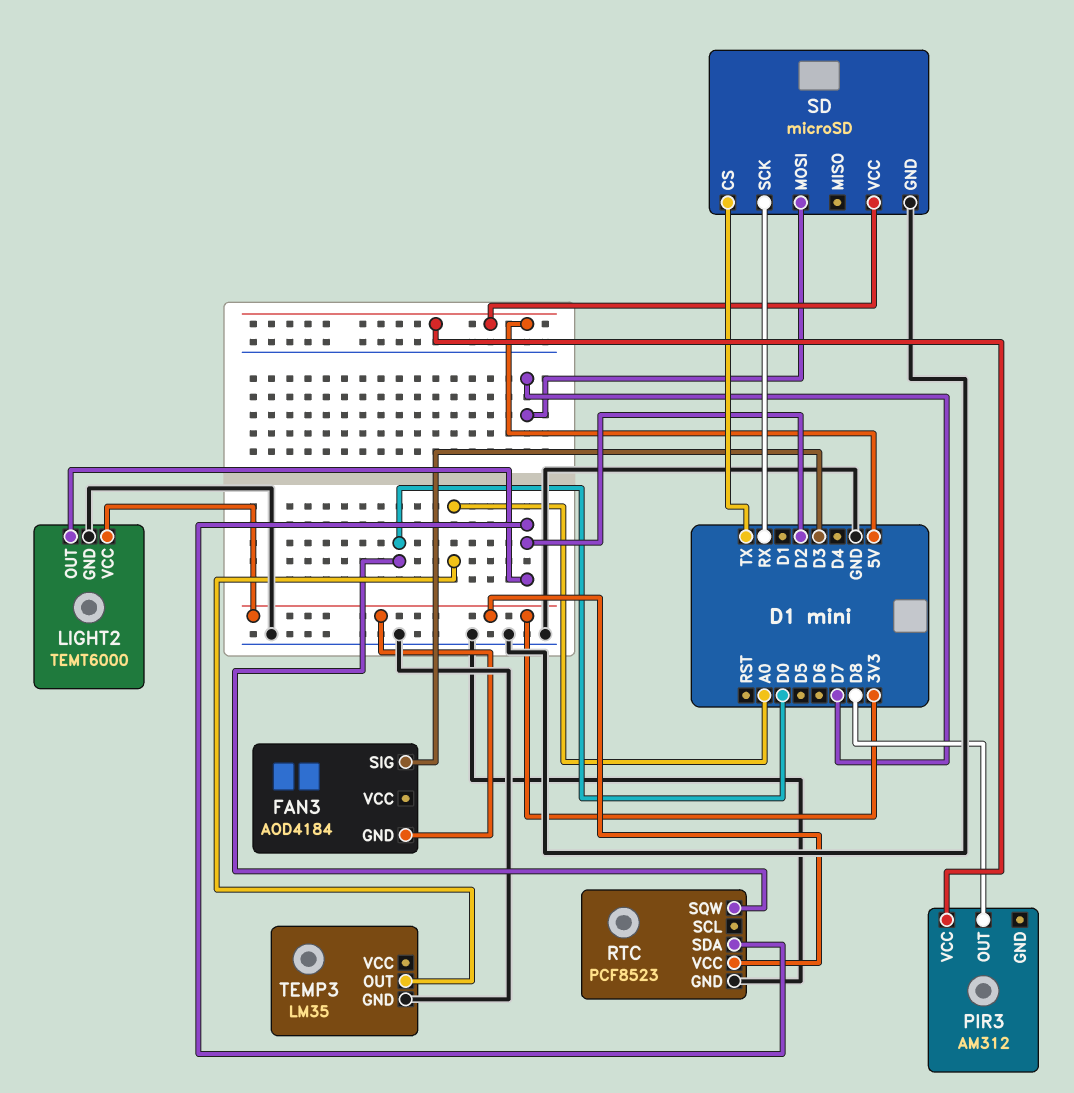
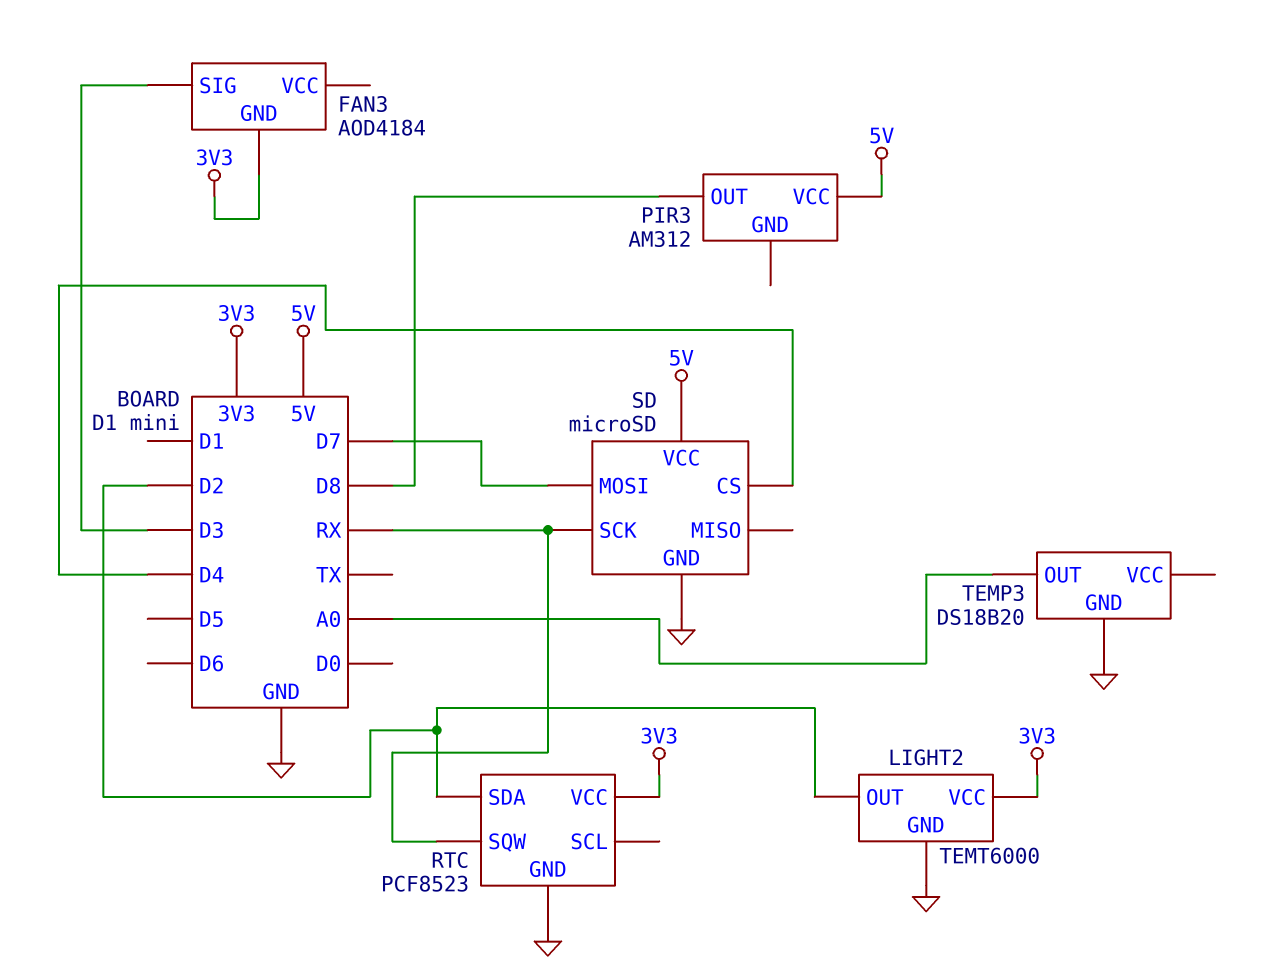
RTC pin SQW: D0 -> RX
SD pin CS: TX -> D4
TEMP3: LM35 -> DS18B20

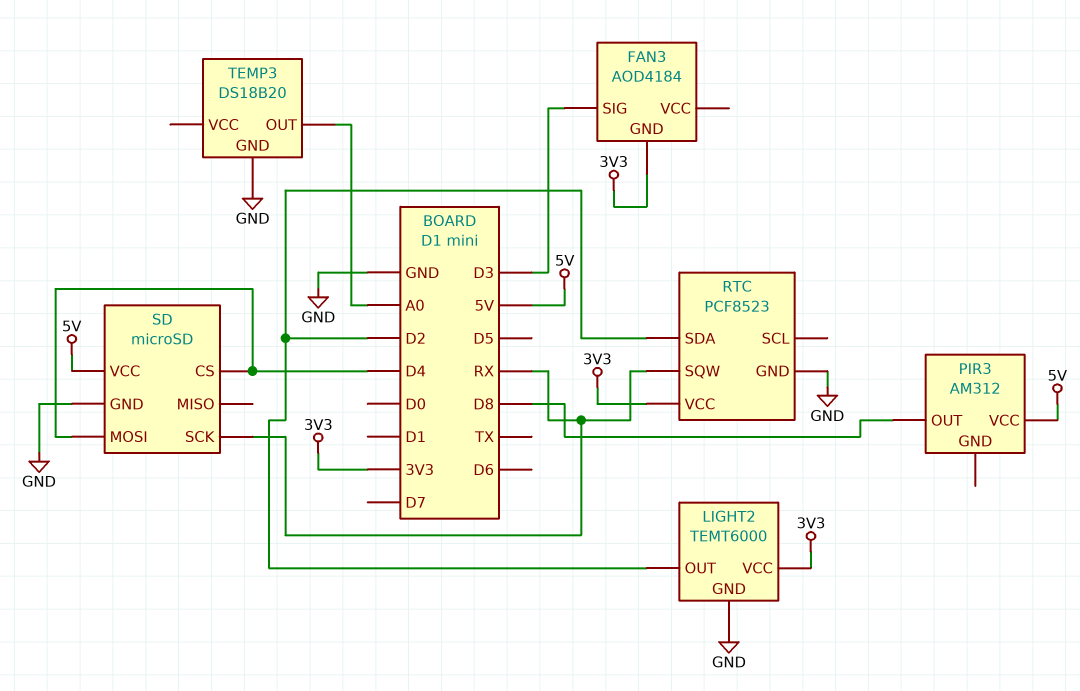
SD pin MOSI: D7 -> D4

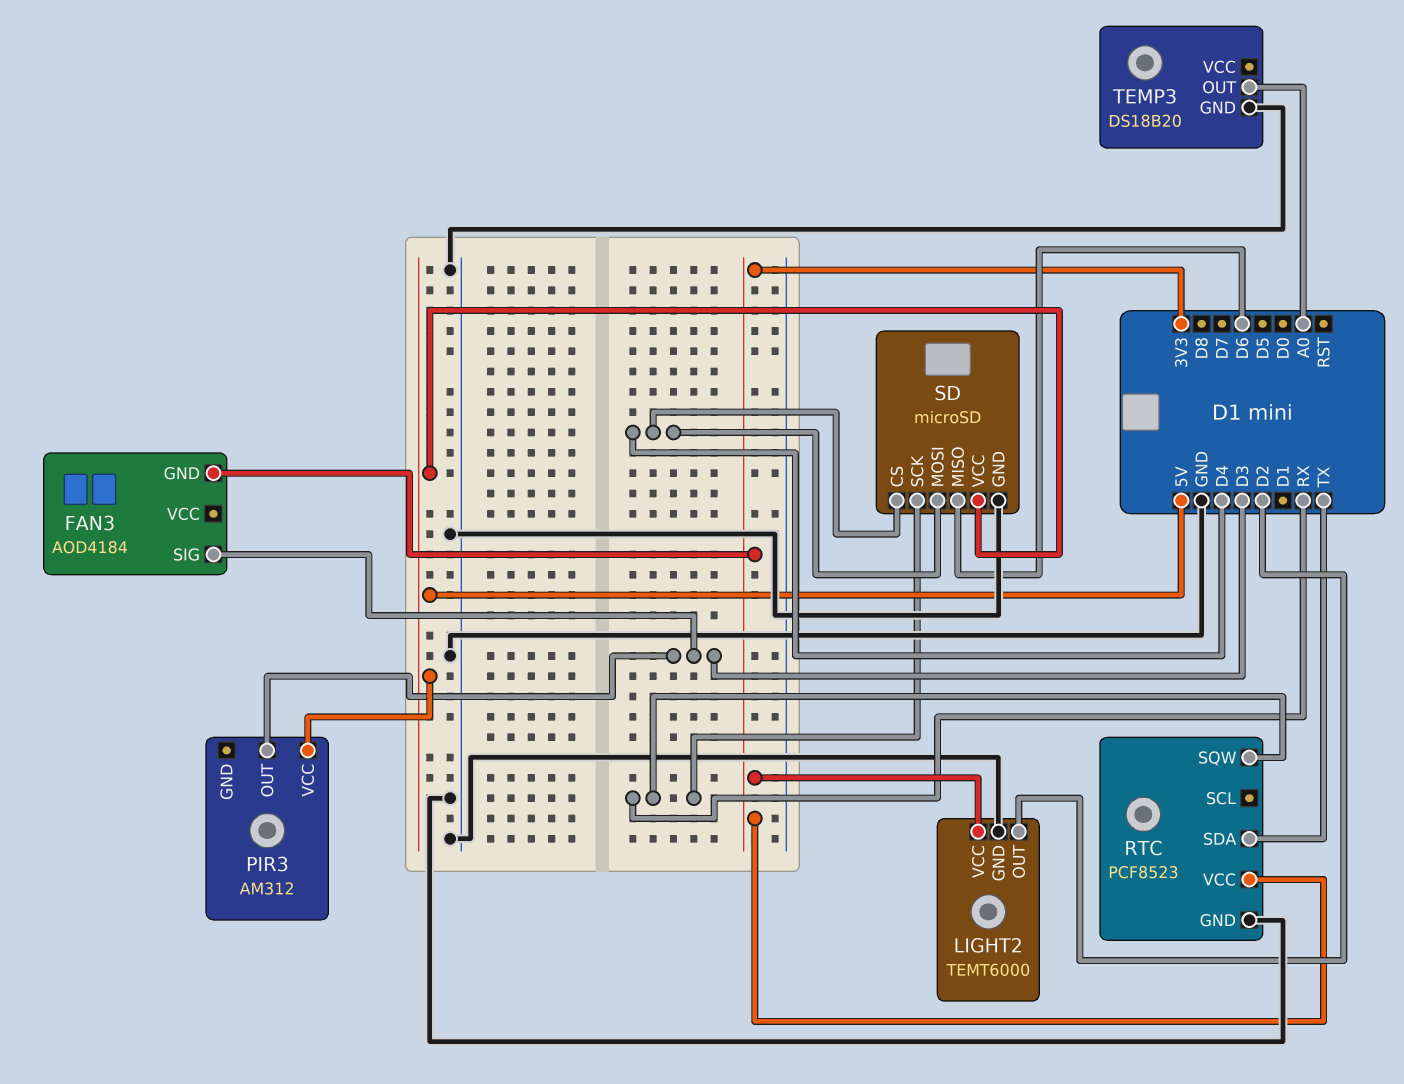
PIR3 pin OUT: D8 -> D3
RTC pin SDA: D2 -> TX
SD pin MISO: none -> D6

